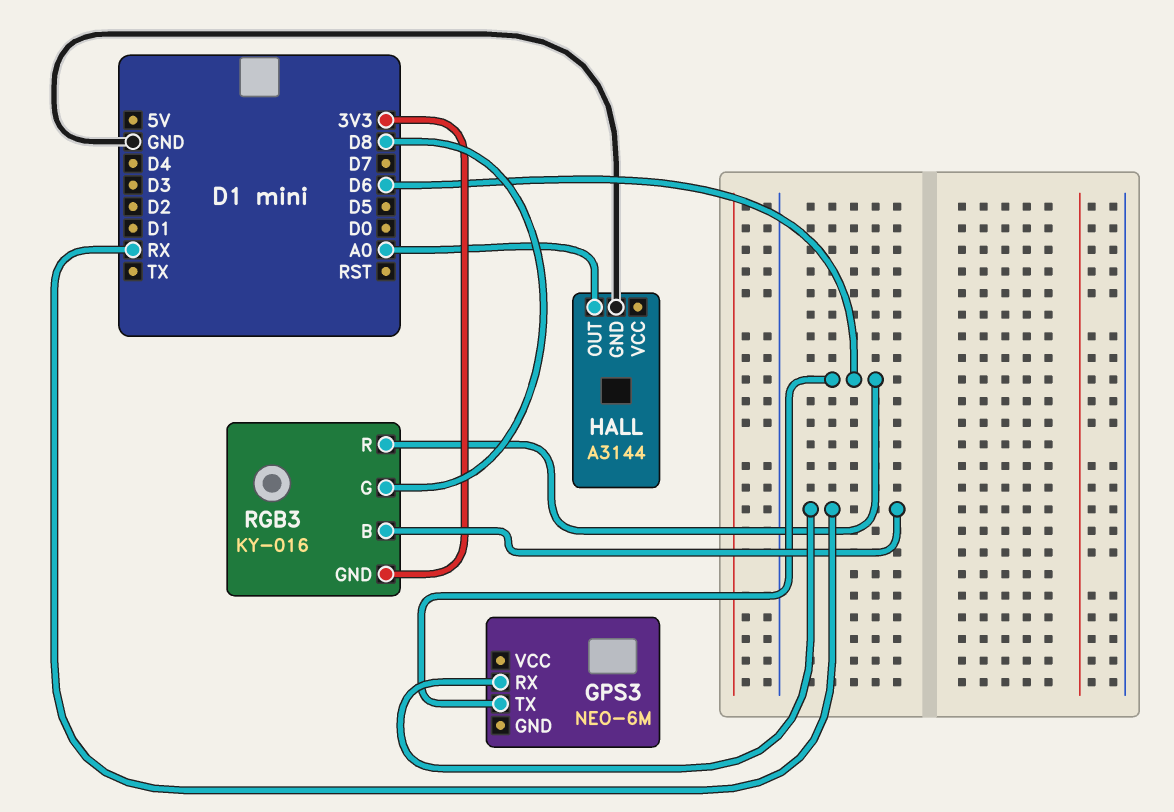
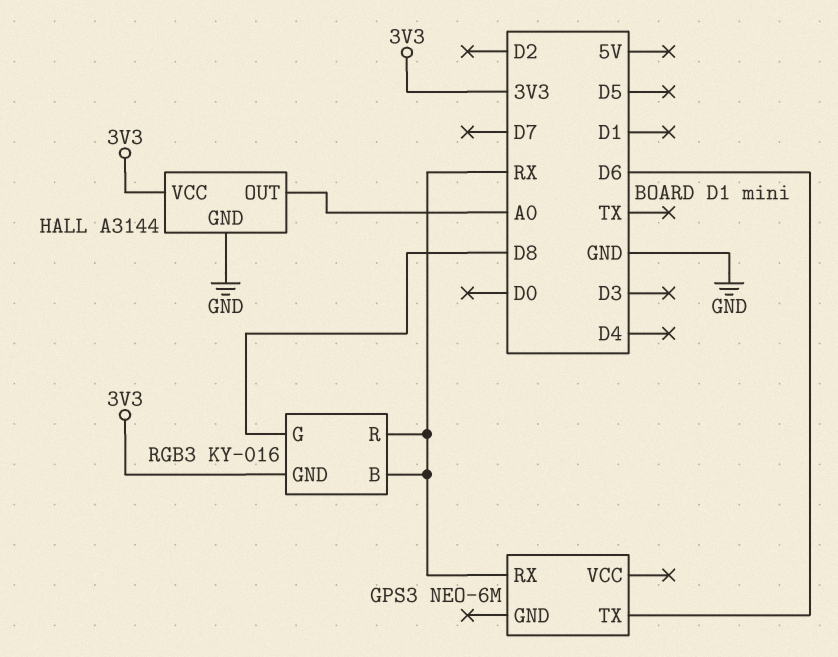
HALL pin VCC: none -> 3V3
RGB3 pin R: D6 -> RX

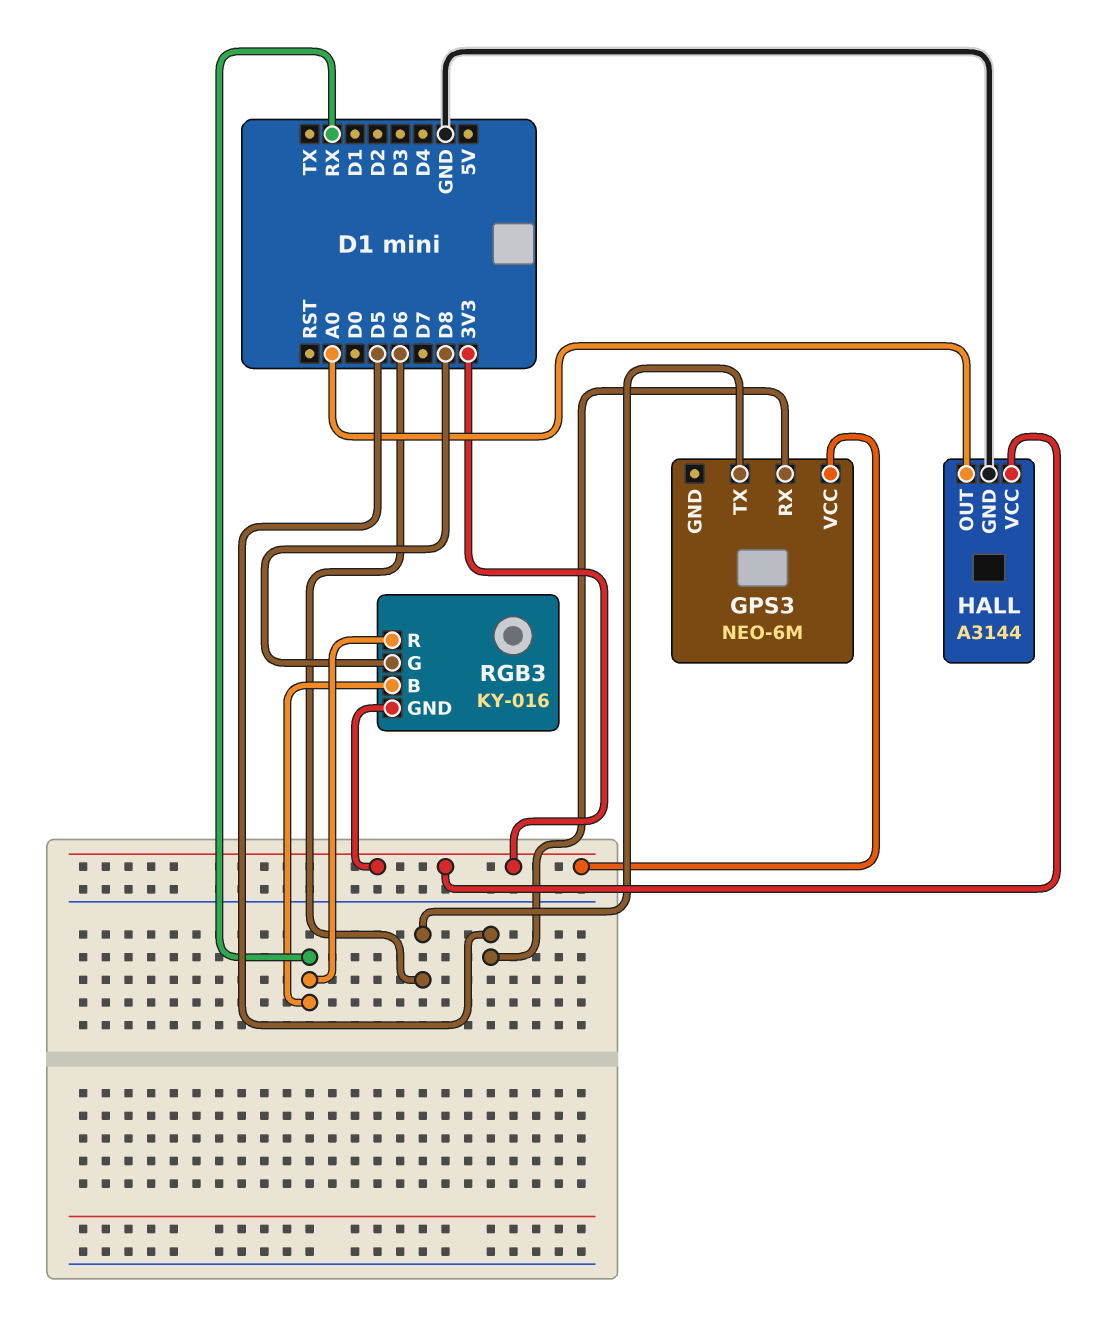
GPS3 pin RX: RX -> D5
GPS3 pin VCC: none -> 3V3

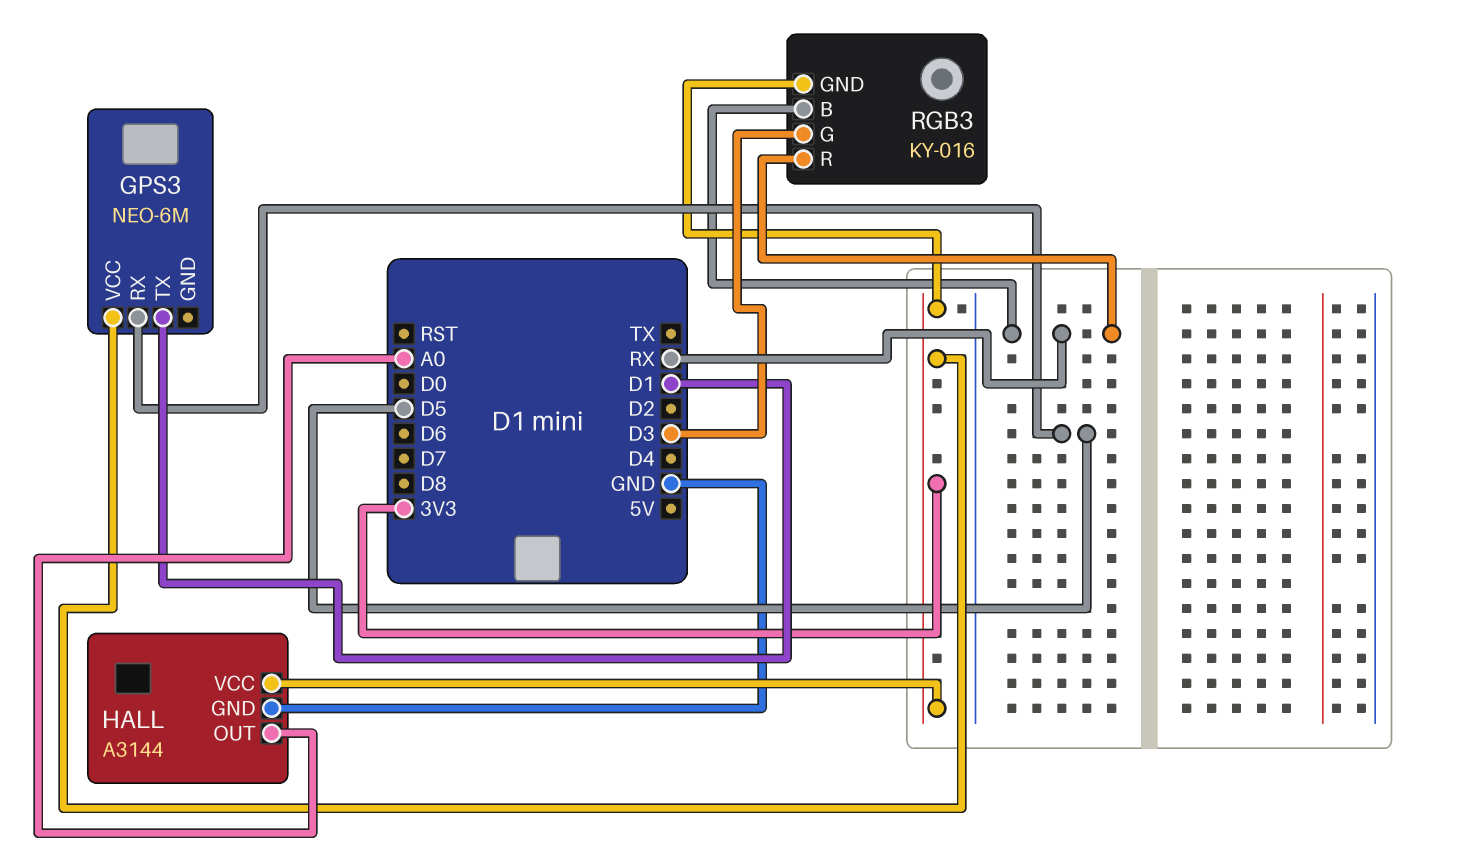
GPS3 pin TX: D6 -> D1
RGB3 pin G: D8 -> D3

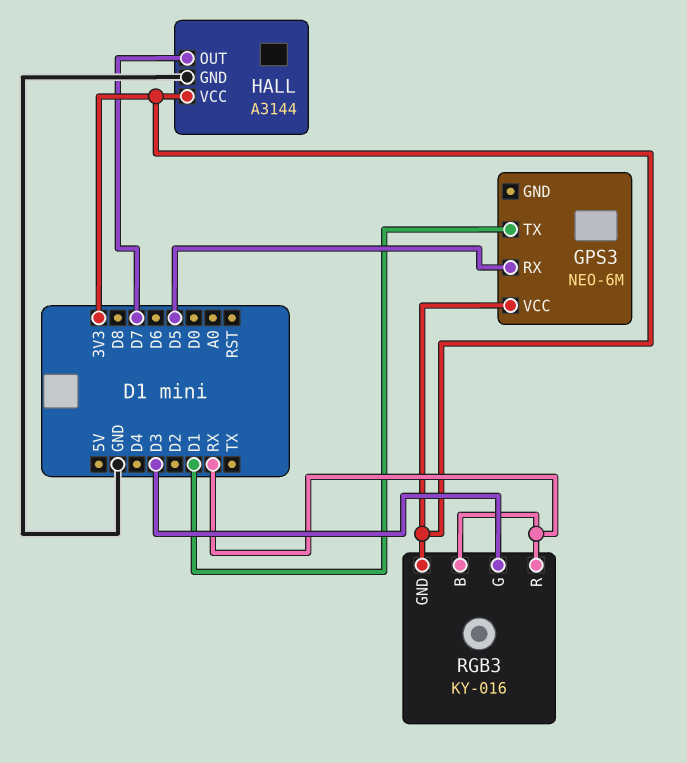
HALL pin OUT: A0 -> D7

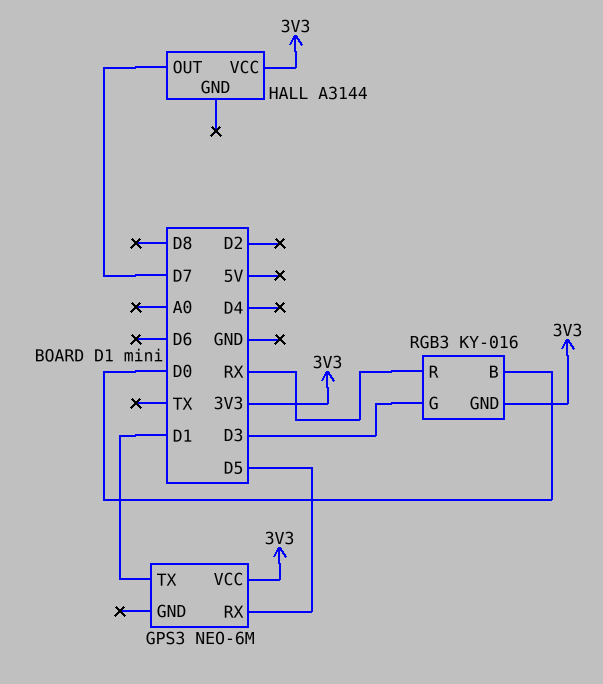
HALL pin GND: GND -> none
RGB3 pin B: RX -> D0

